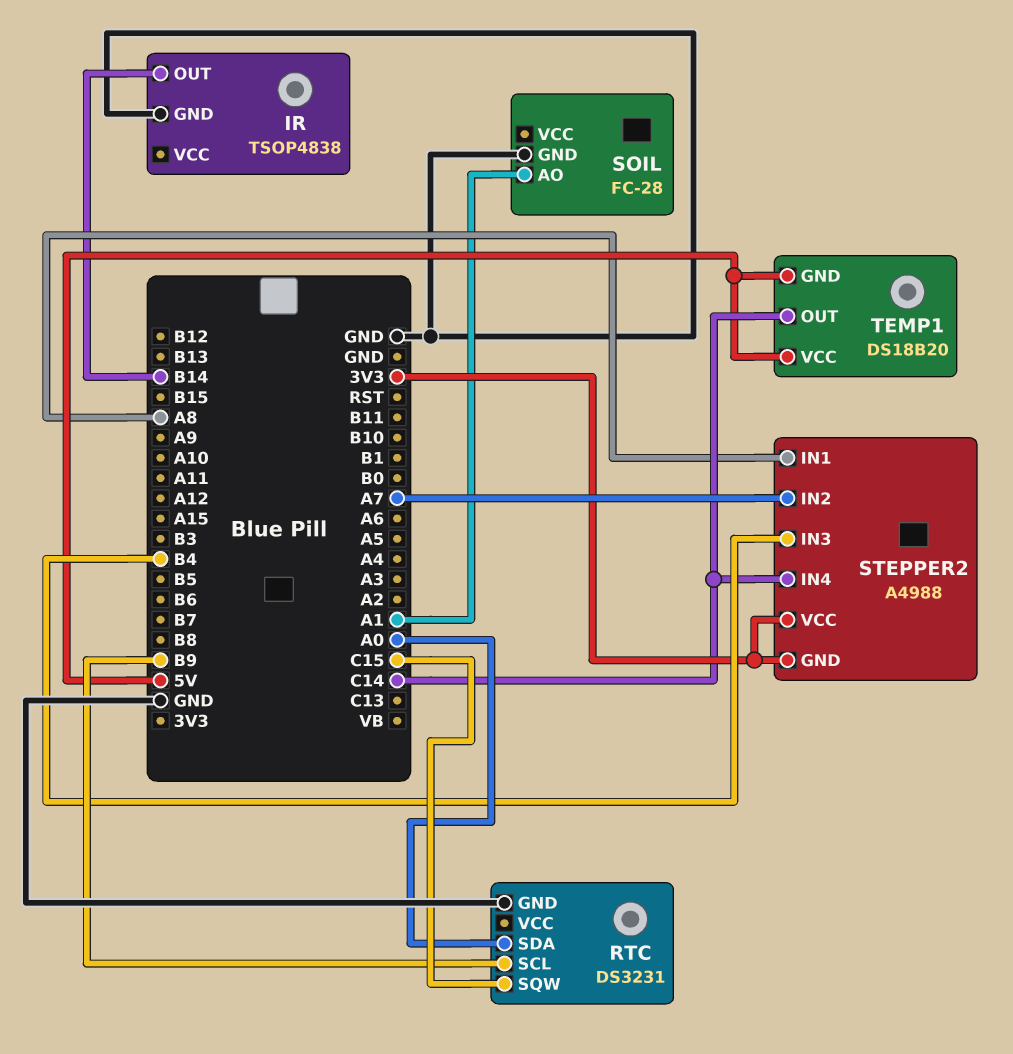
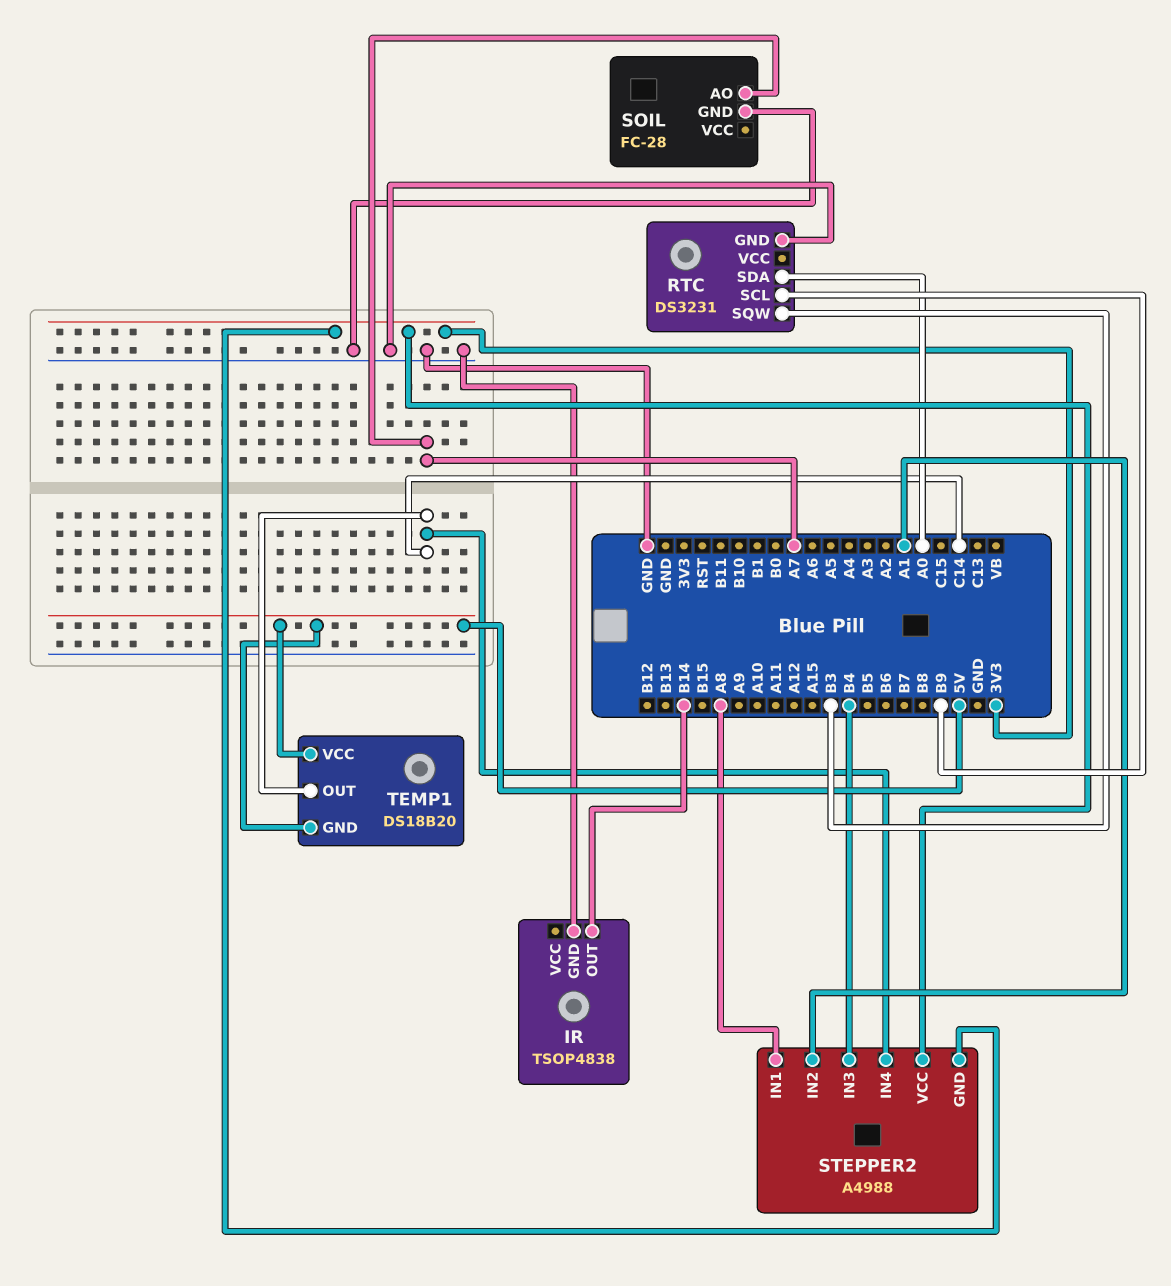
RTC pin SQW: C15 -> B3
SOIL pin AO: A1 -> A7
STEPPER2 pin IN2: A7 -> A1

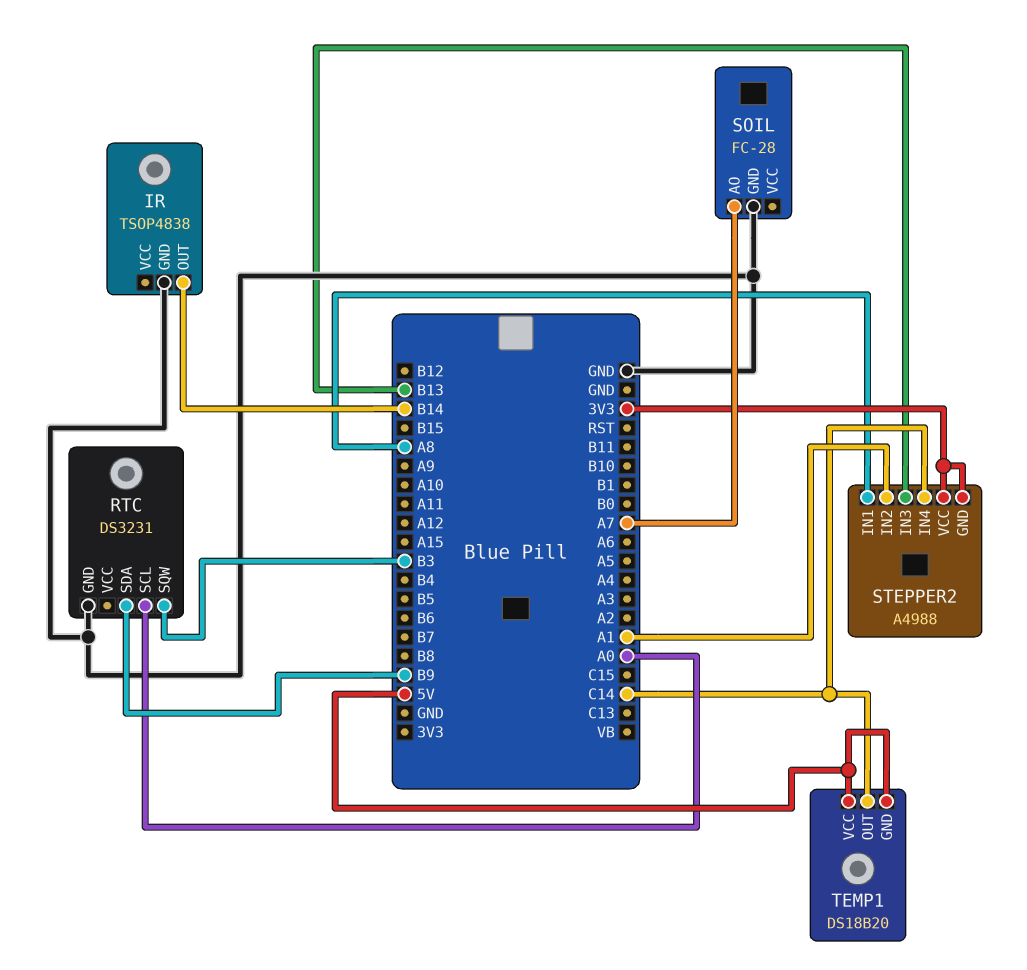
RTC pin SCL: B9 -> A0
RTC pin SDA: A0 -> B9
STEPPER2 pin IN3: B4 -> B13

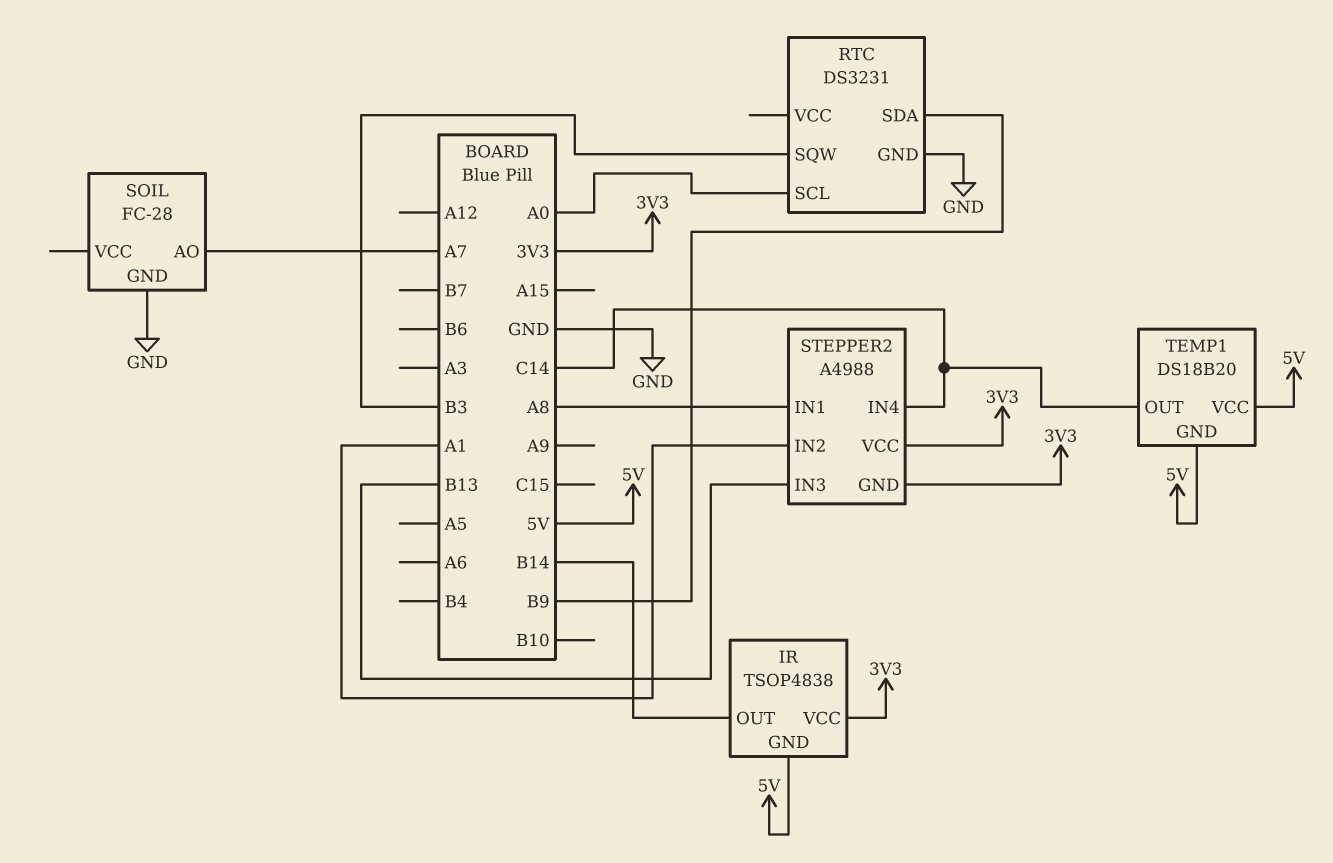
IR pin GND: GND -> 5V
IR pin VCC: none -> 3V3

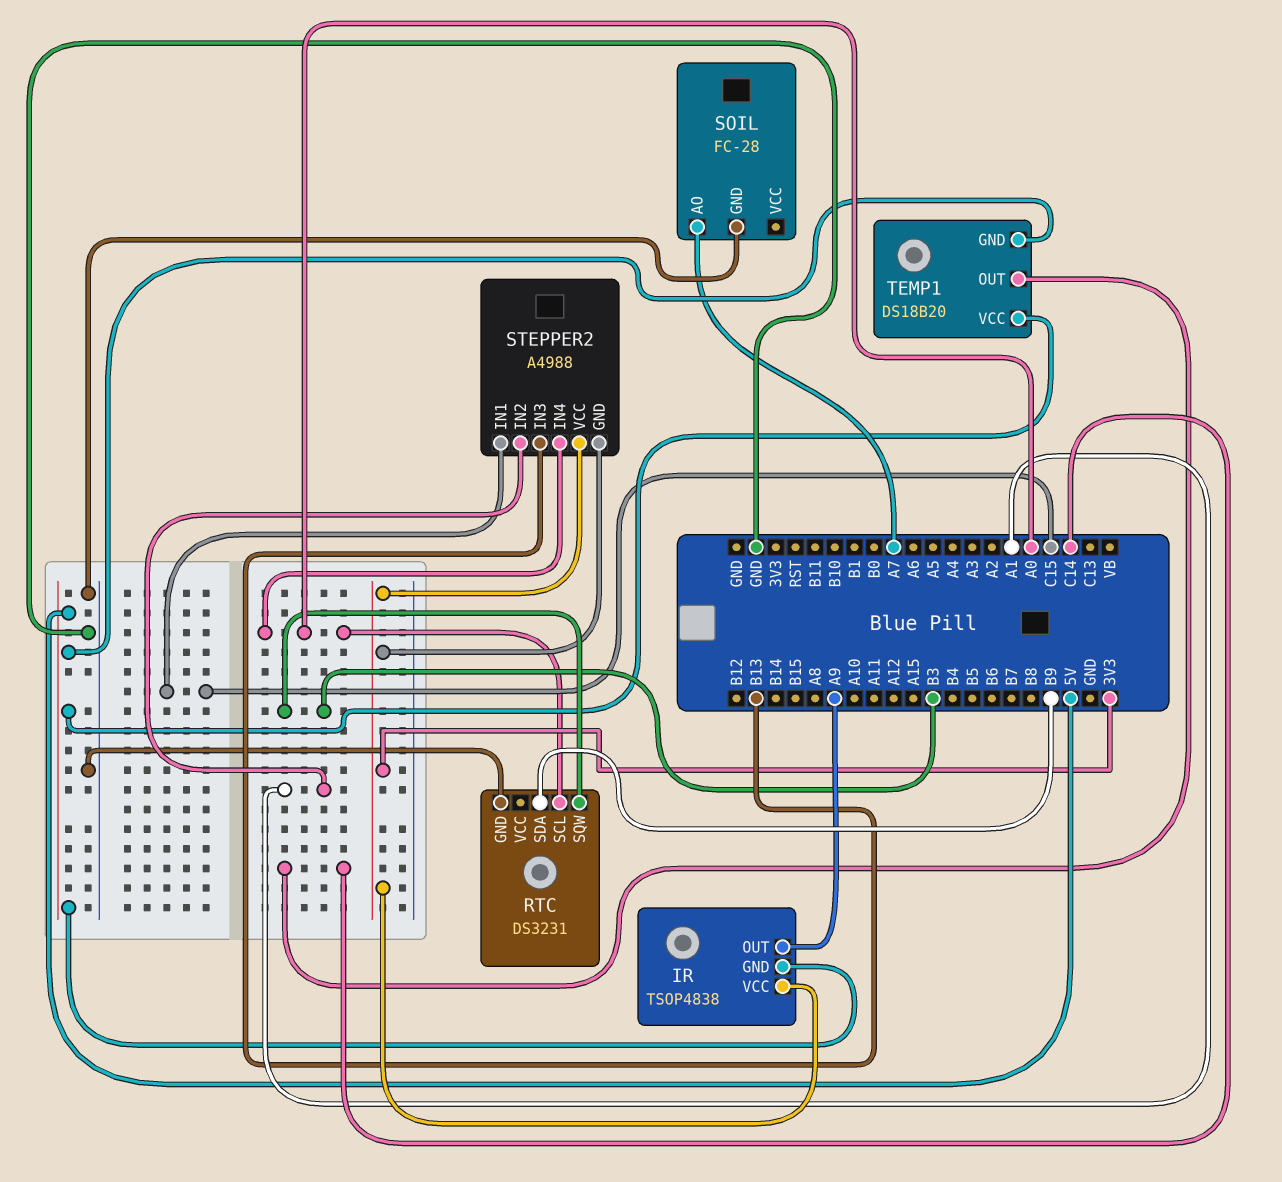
IR pin OUT: B14 -> A9
STEPPER2 pin IN1: A8 -> C15
STEPPER2 pin IN4: C14 -> A0

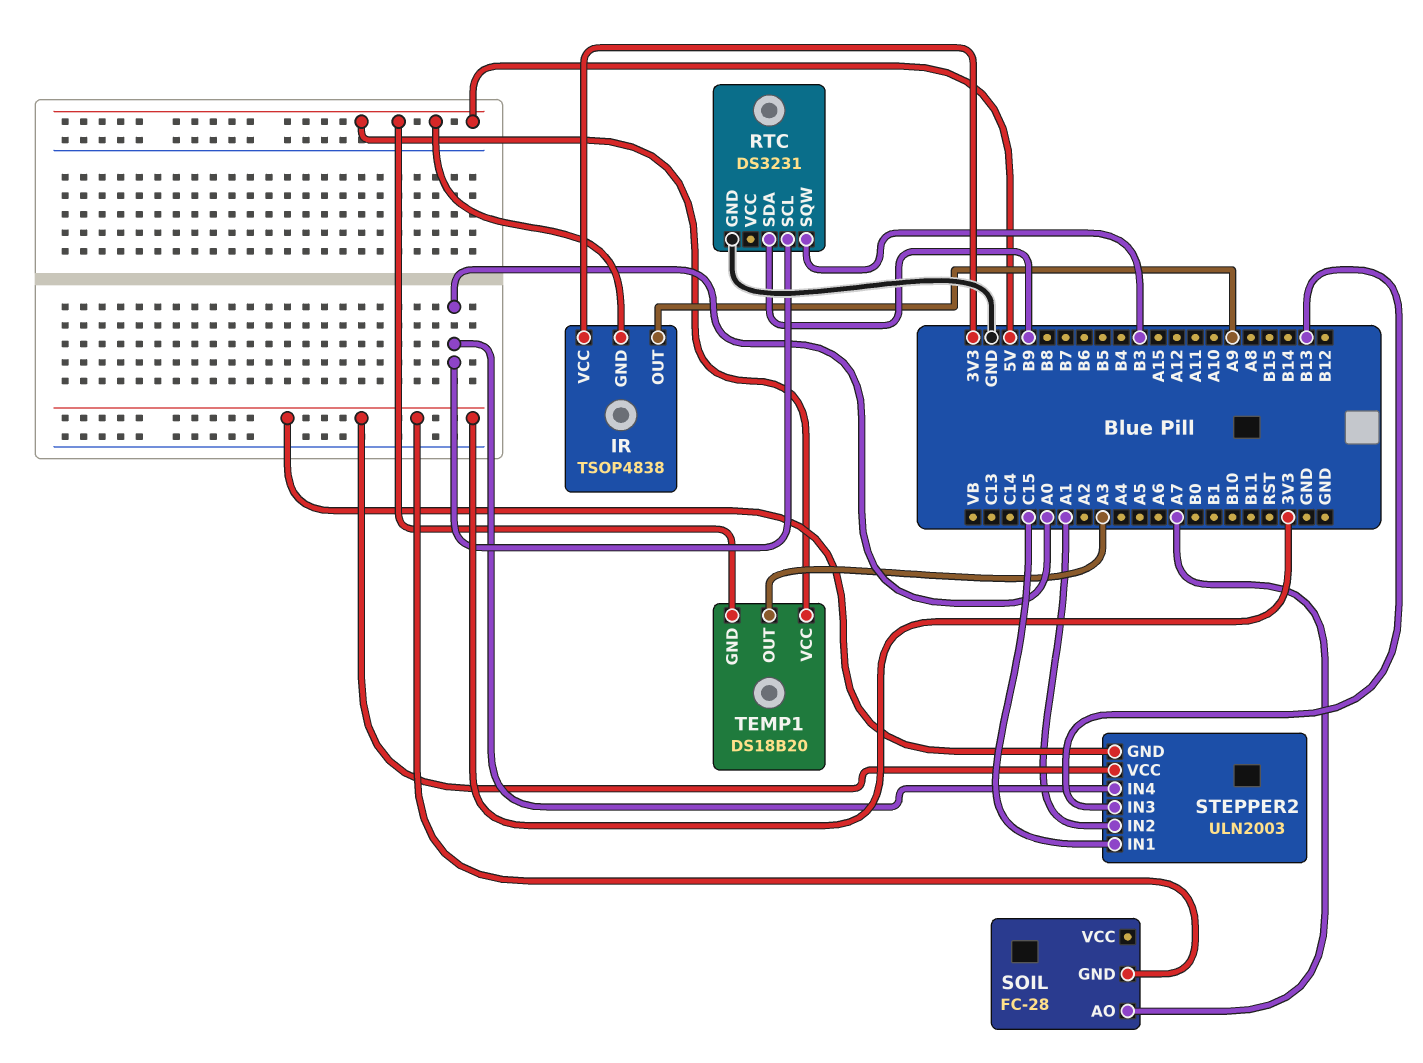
SOIL pin GND: GND -> 3V3
STEPPER2: A4988 -> ULN2003
TEMP1 pin OUT: C14 -> A3

